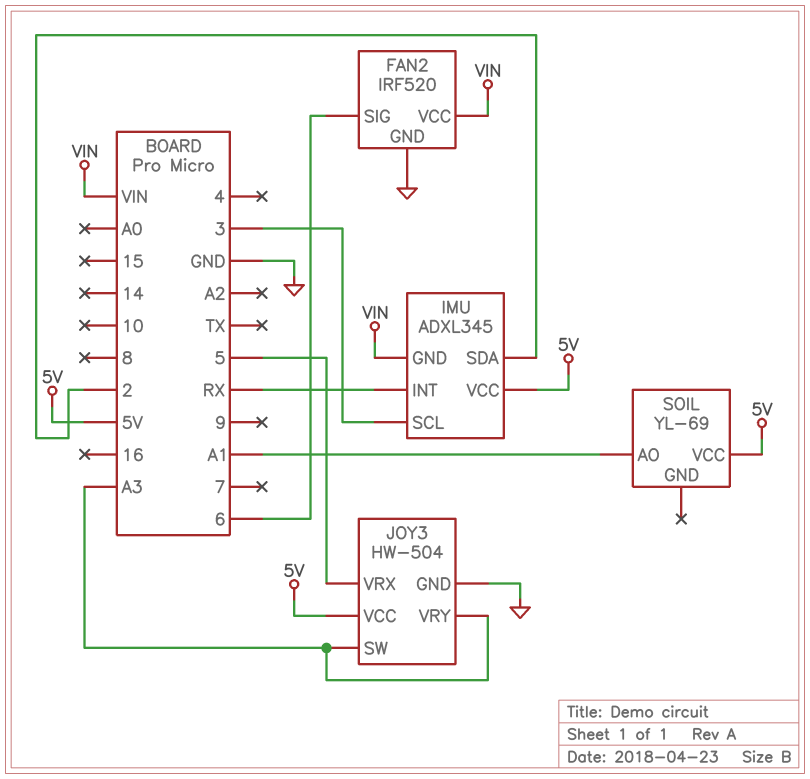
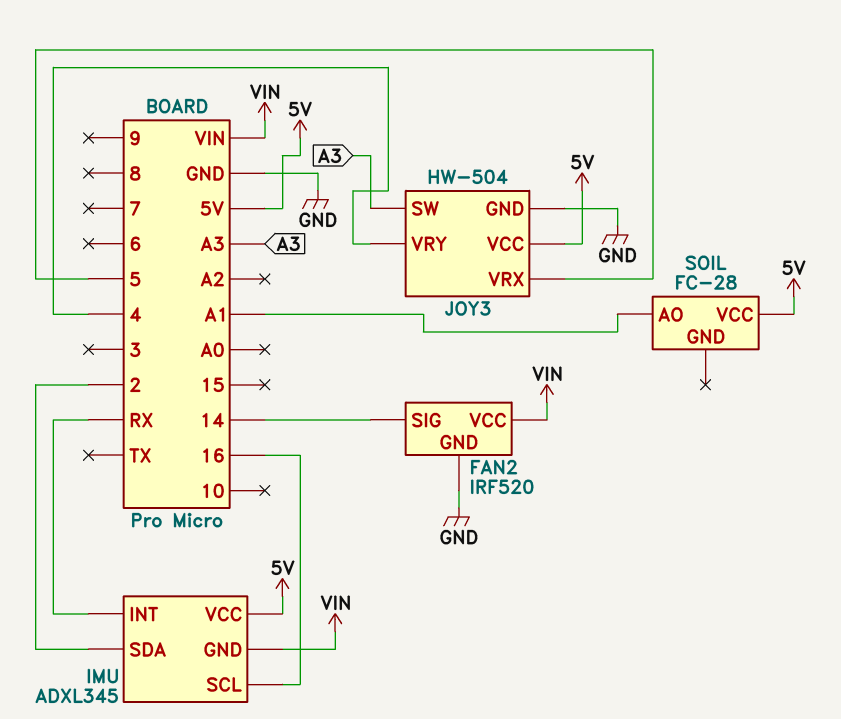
FAN2 pin SIG: 6 -> 14
IMU pin SCL: 3 -> 16
JOY3 pin VRY: A3 -> 4
SOIL: YL-69 -> FC-28

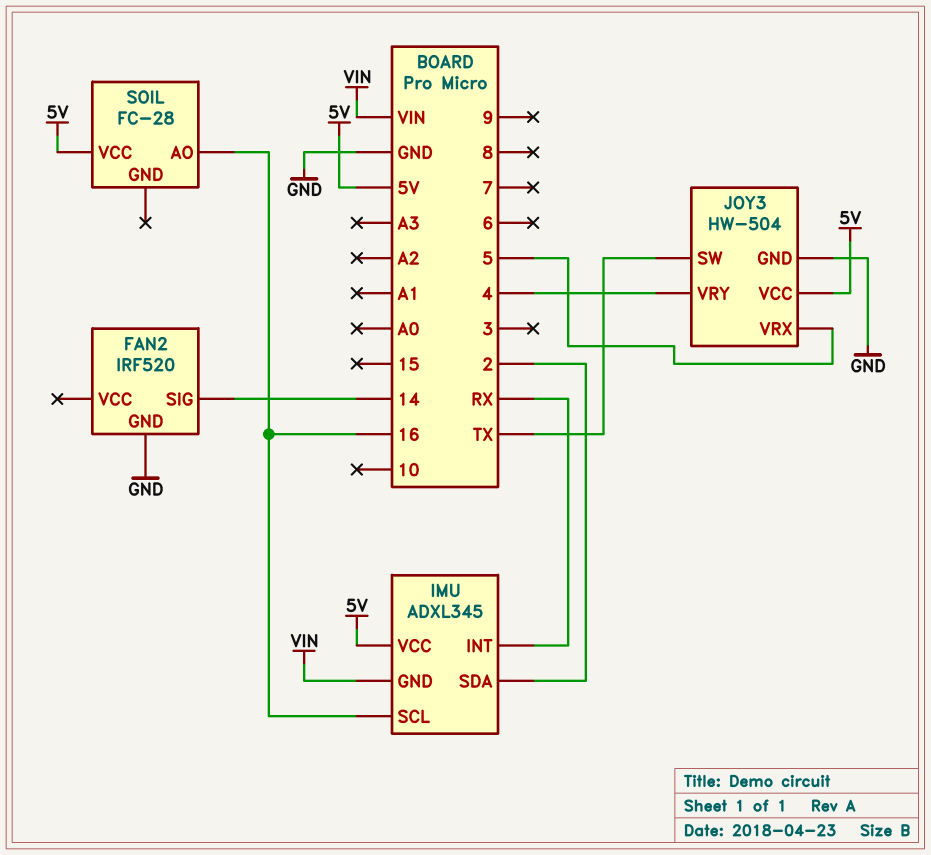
FAN2 pin VCC: VIN -> none
JOY3 pin SW: A3 -> TX
SOIL pin AO: A1 -> 16

